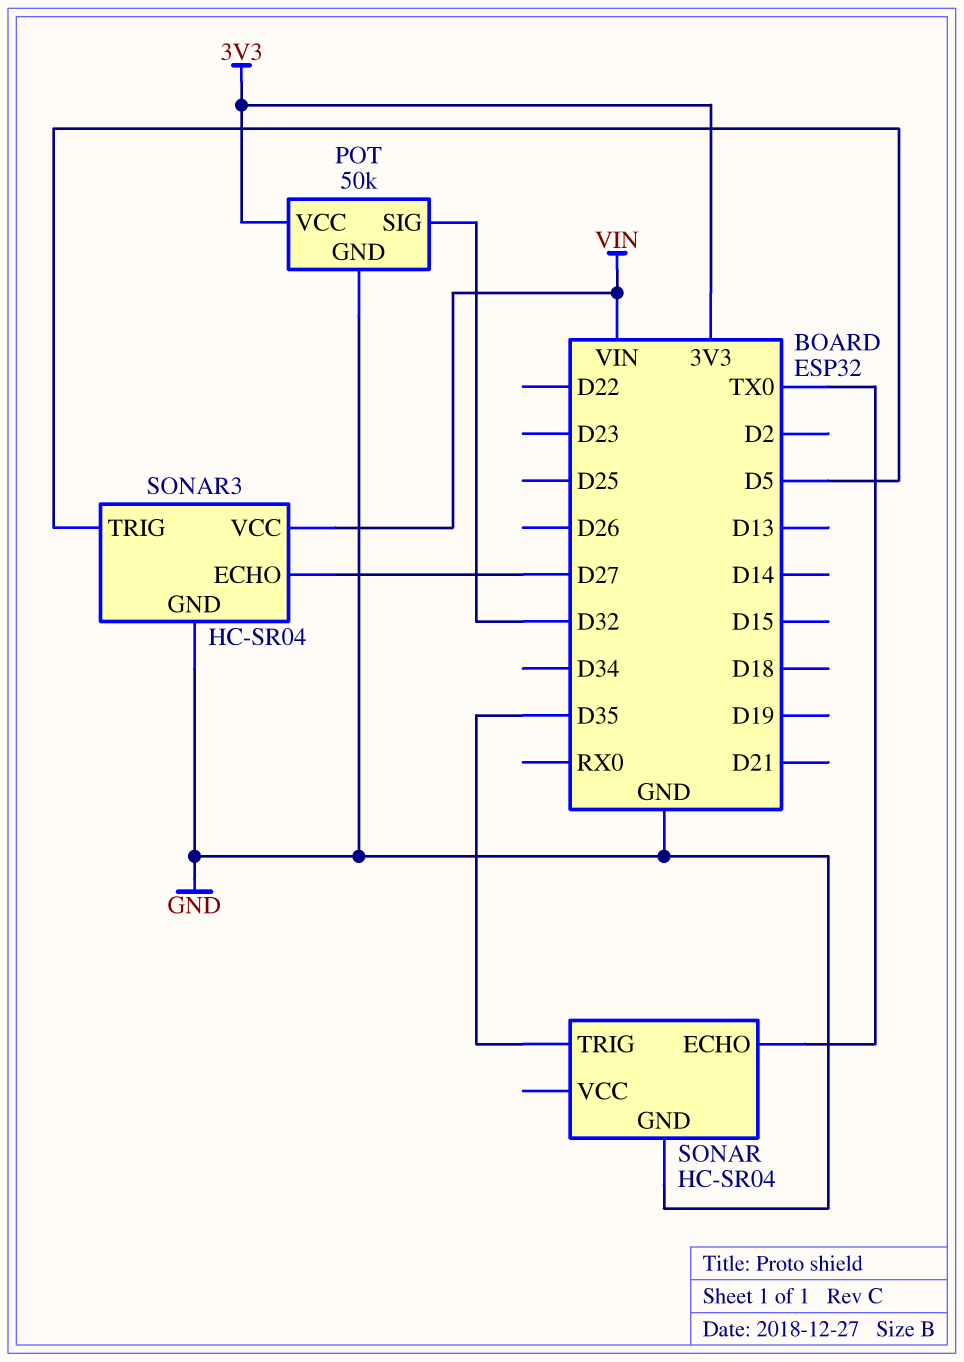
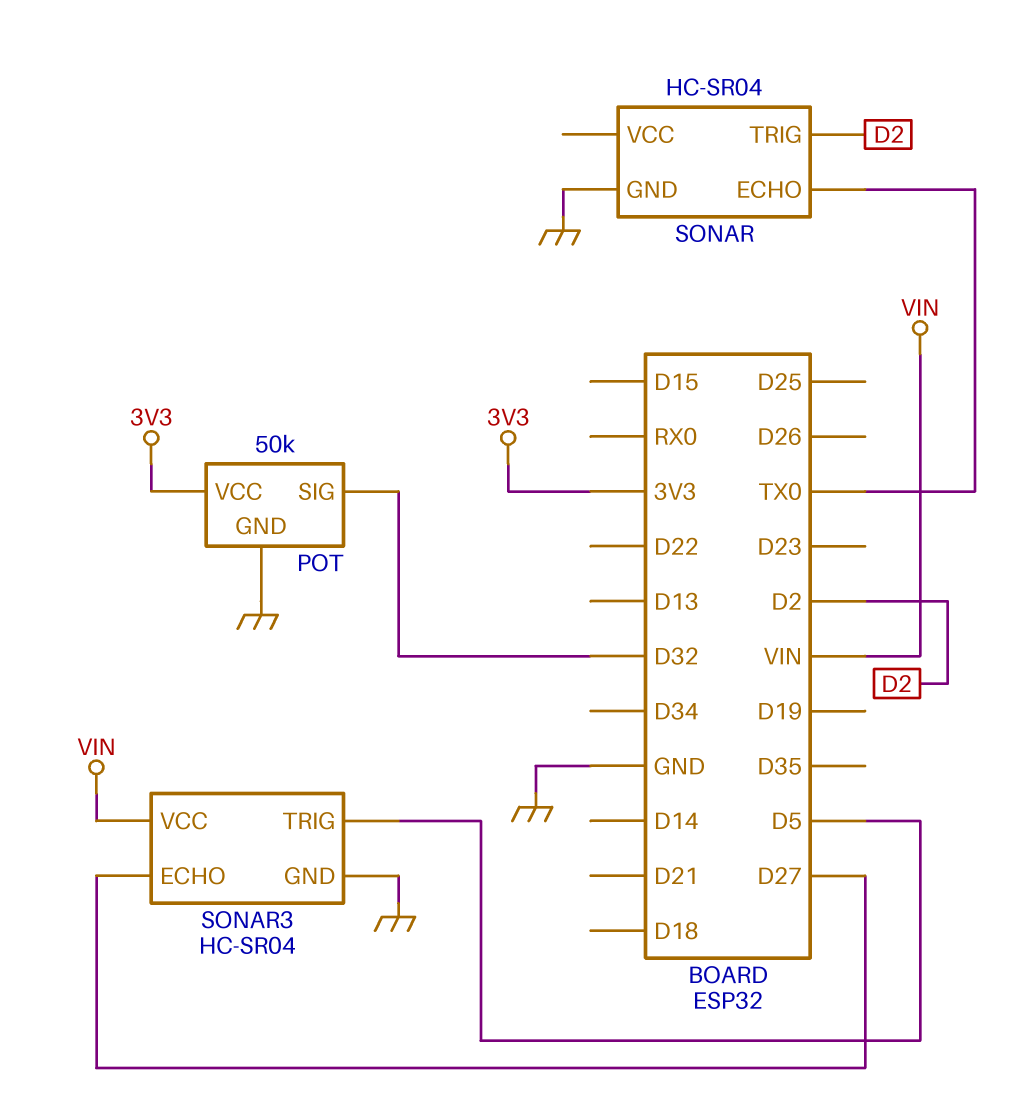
SONAR pin TRIG: D35 -> D2

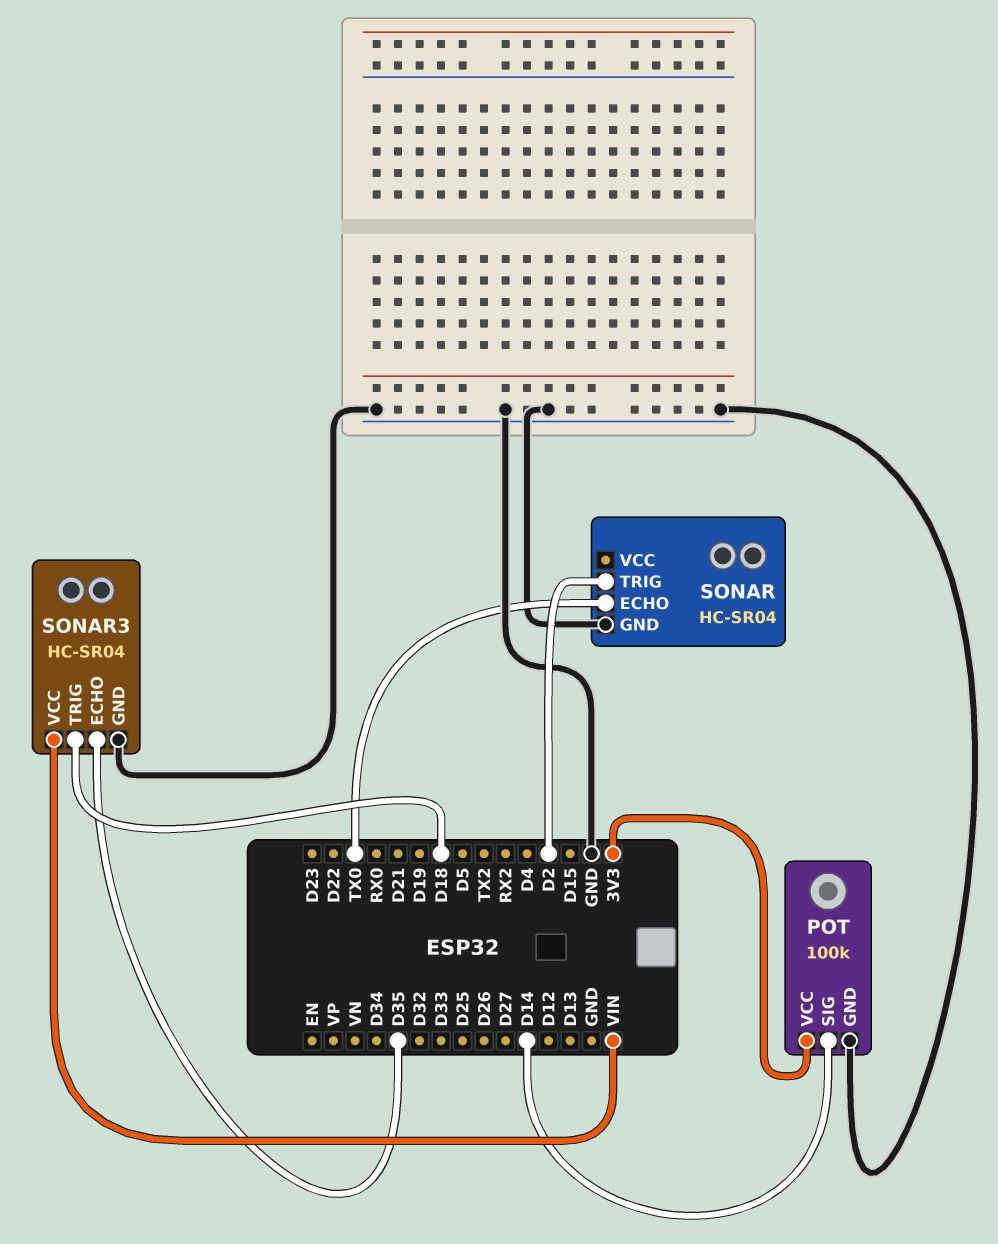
POT: 50k -> 100k
POT pin SIG: D32 -> D14
SONAR3 pin ECHO: D27 -> D35
SONAR3 pin TRIG: D5 -> D18

